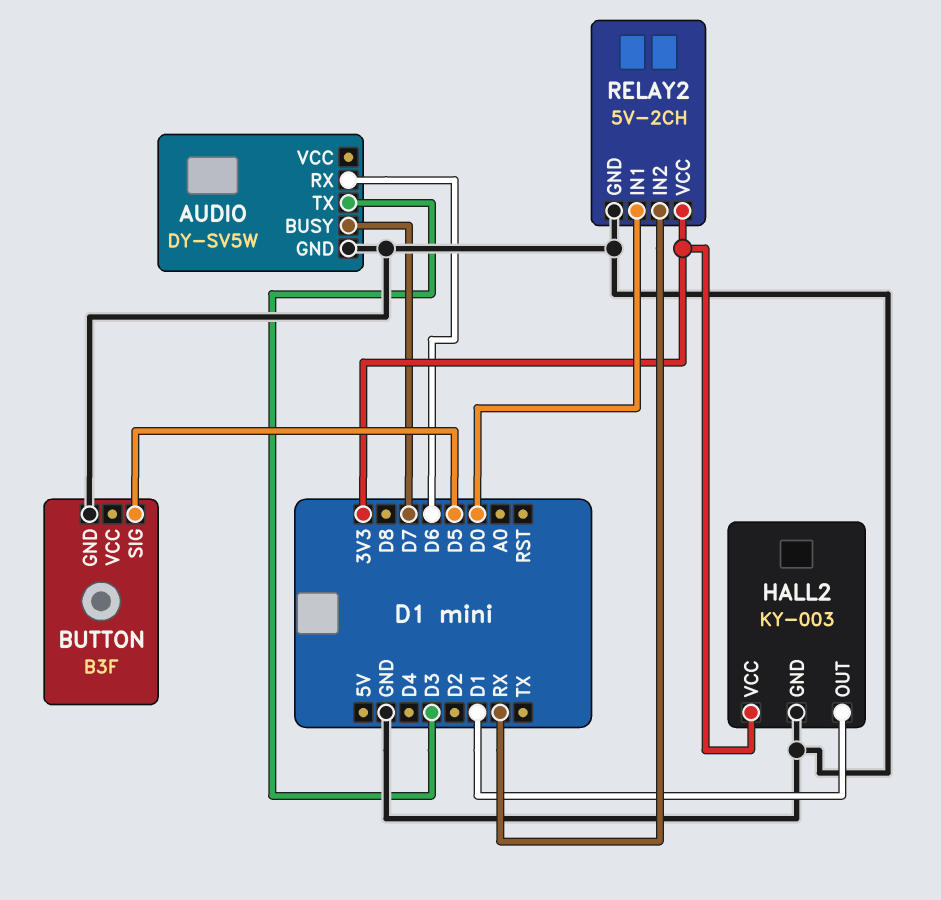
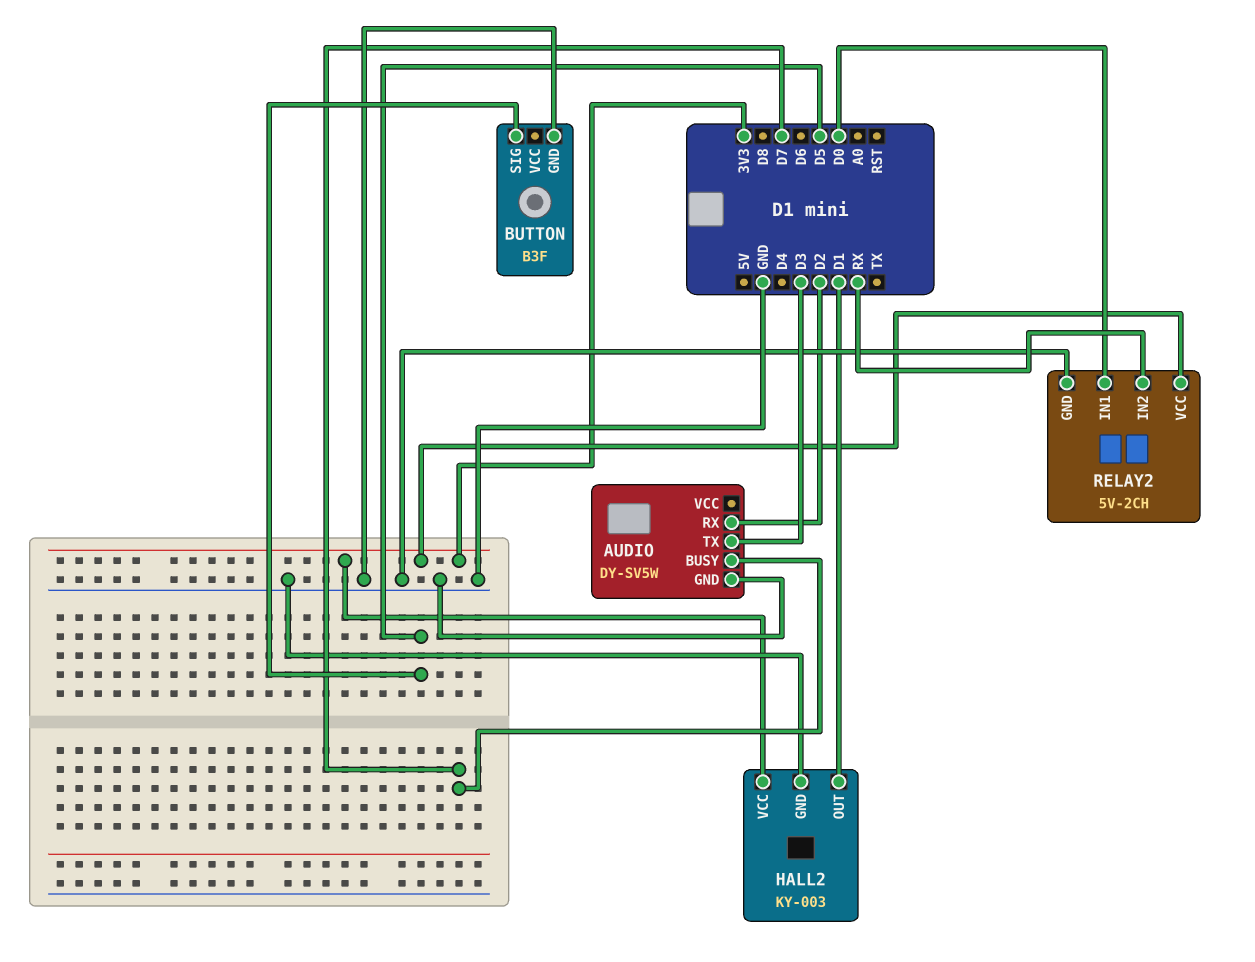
AUDIO pin RX: D6 -> D2

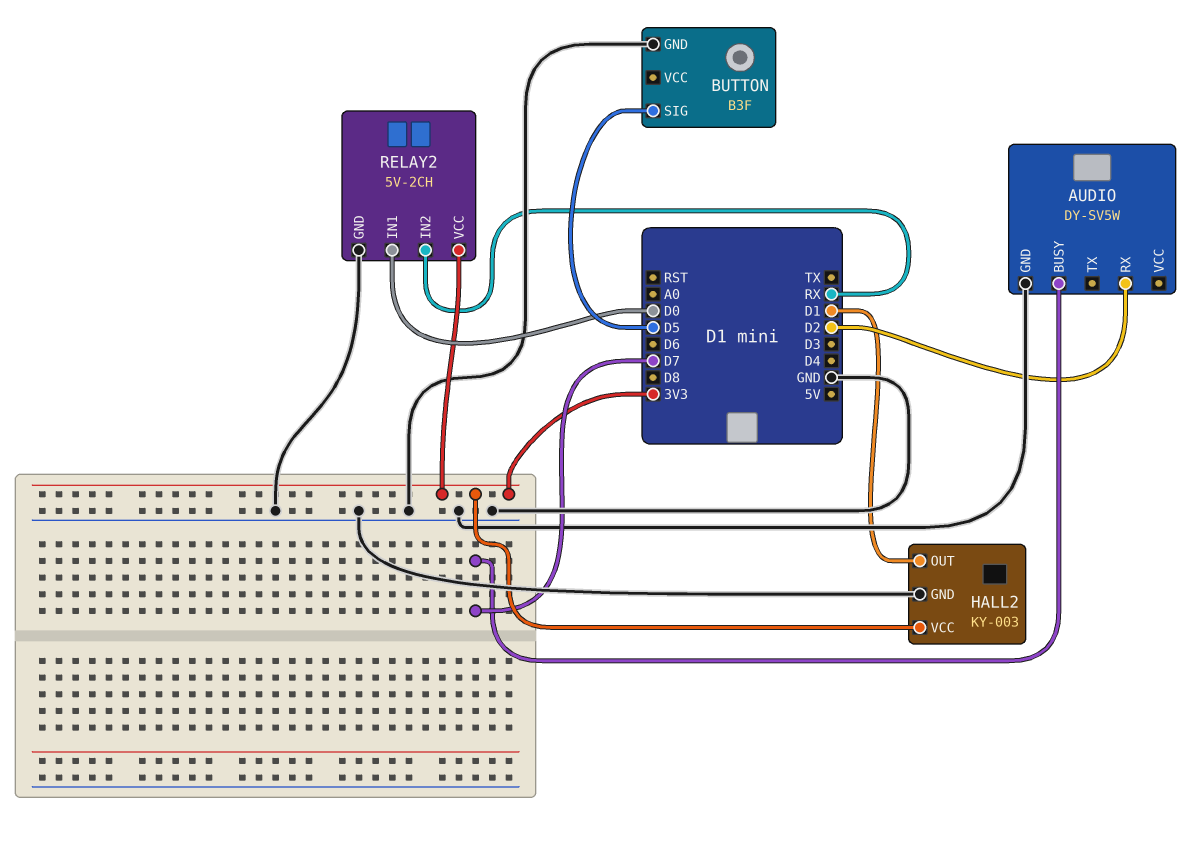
AUDIO pin TX: D3 -> none

